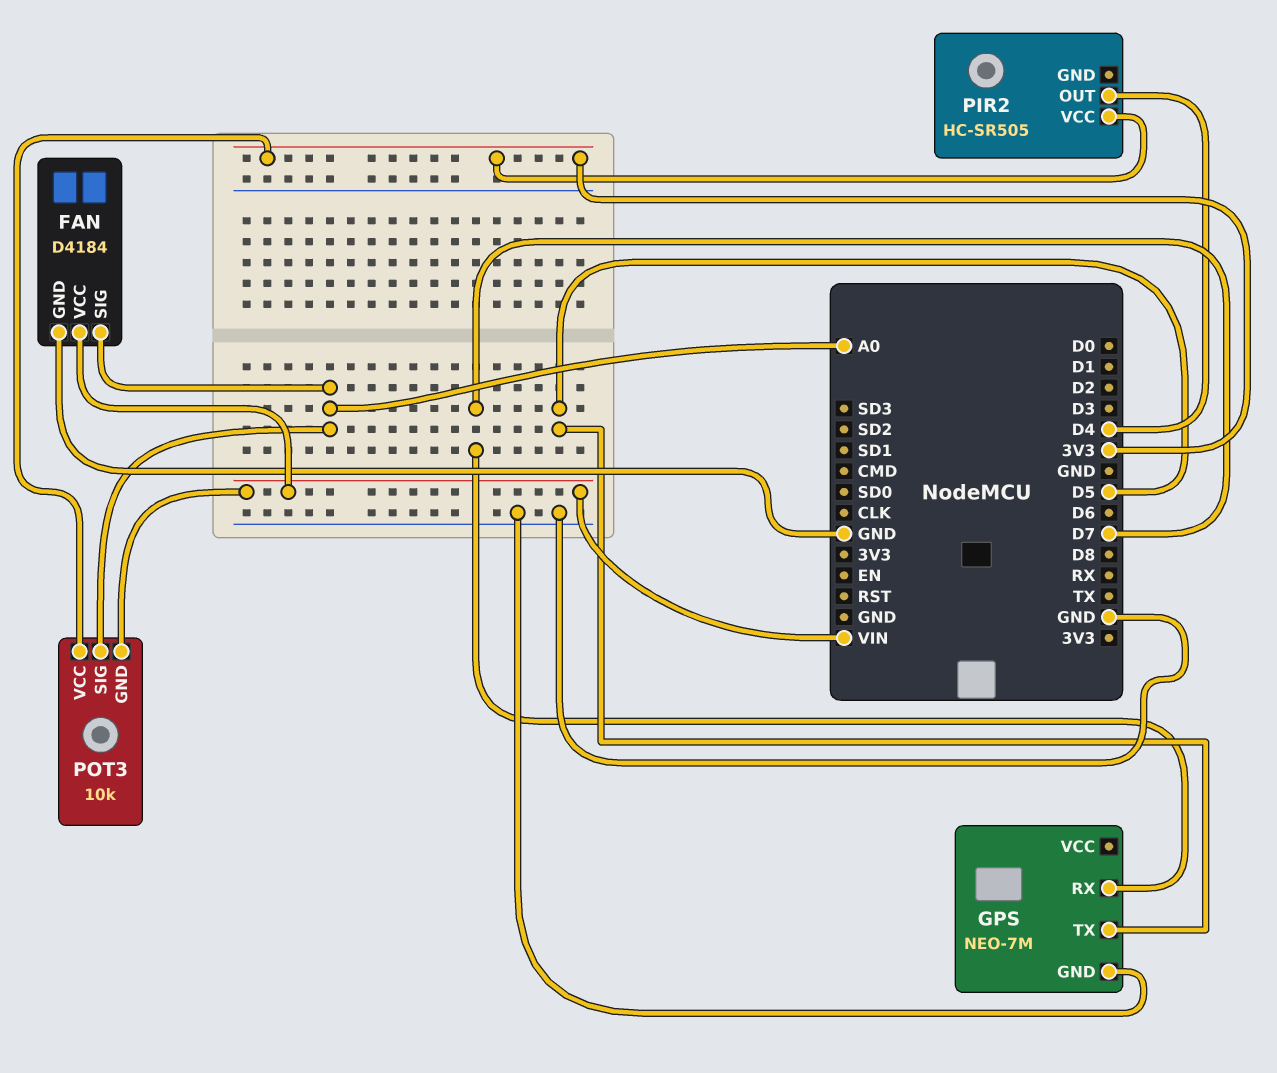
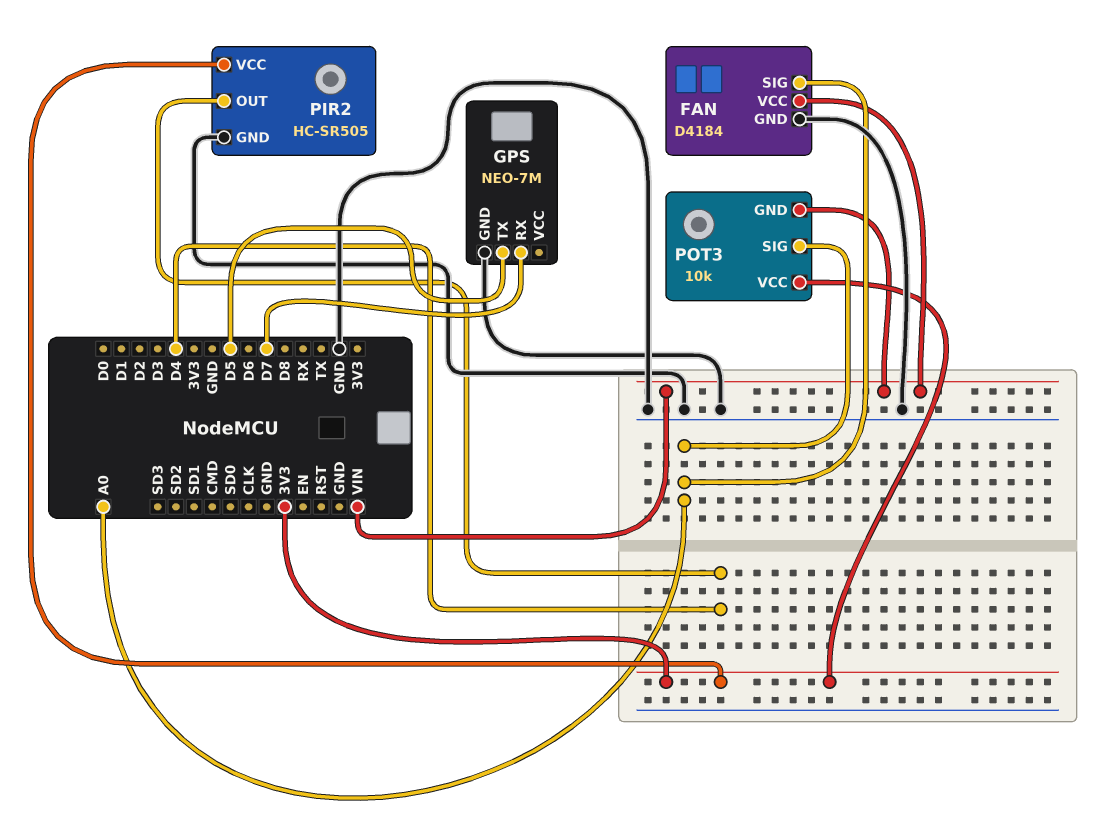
PIR2 pin GND: none -> GND

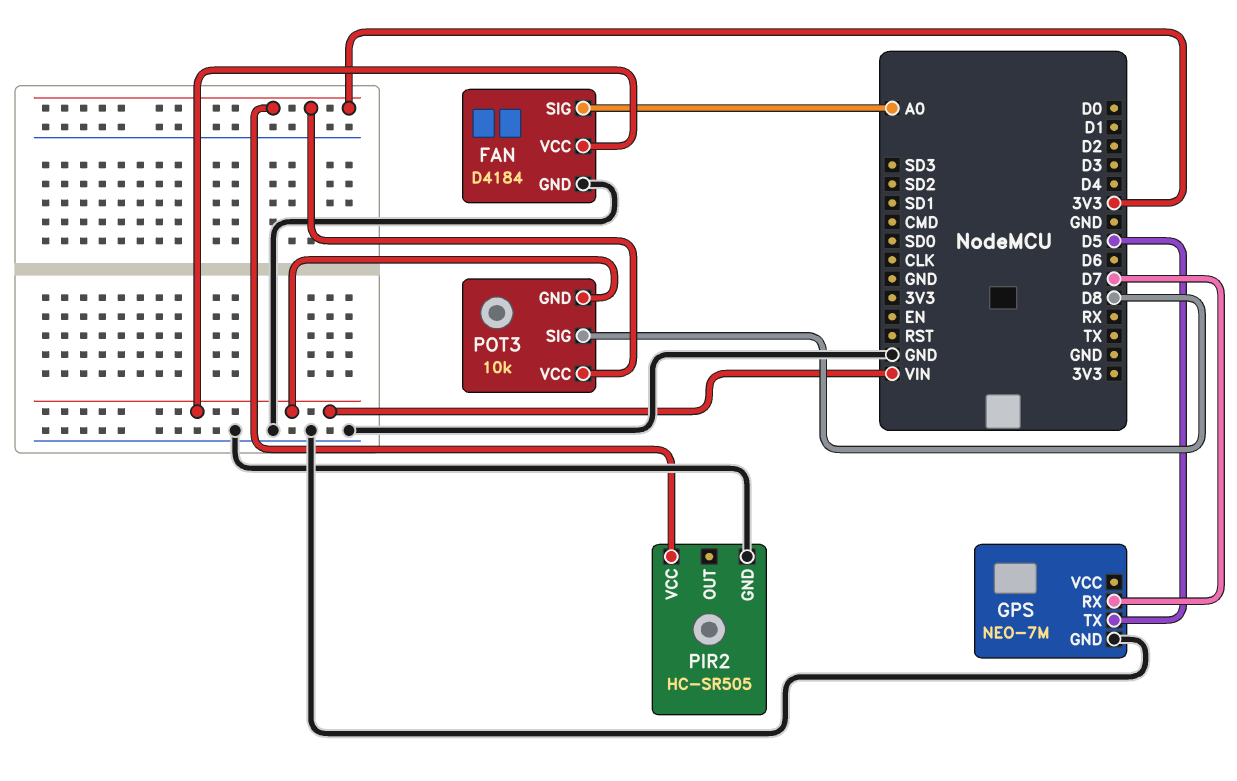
PIR2 pin OUT: D4 -> none
POT3 pin SIG: A0 -> D8

